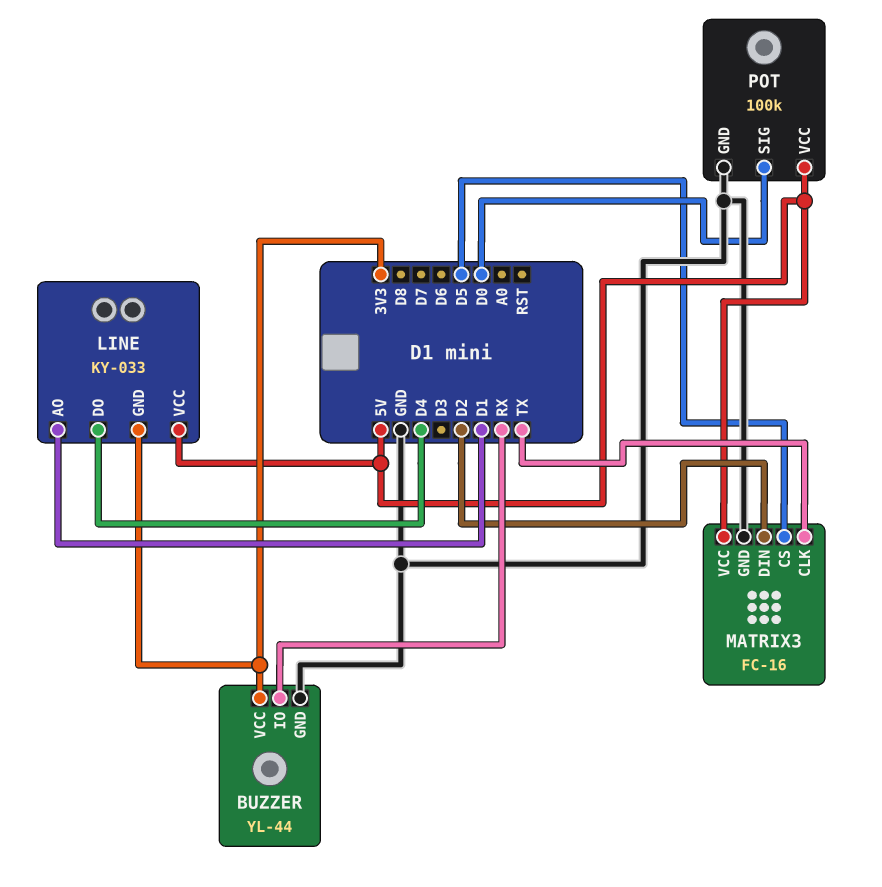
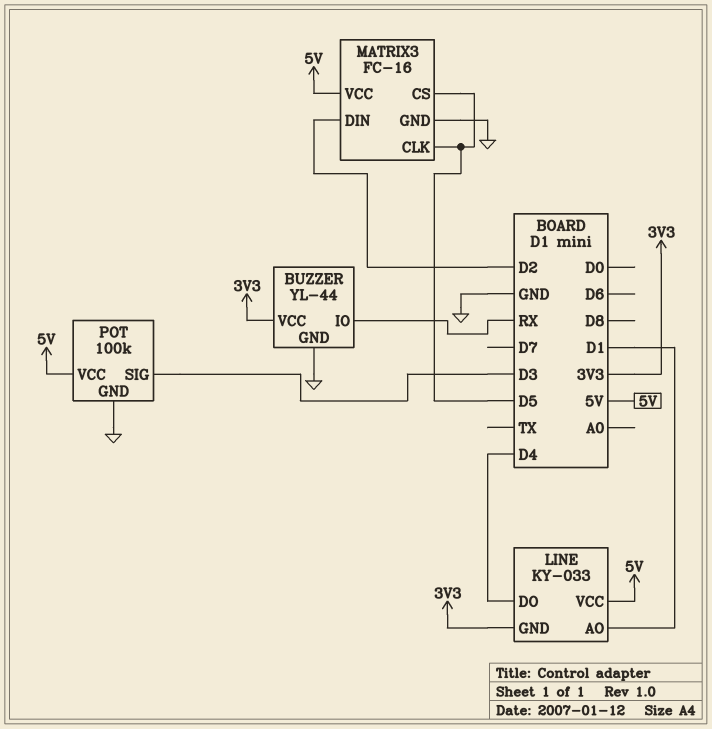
MATRIX3 pin CLK: TX -> D5
POT pin SIG: D0 -> D3

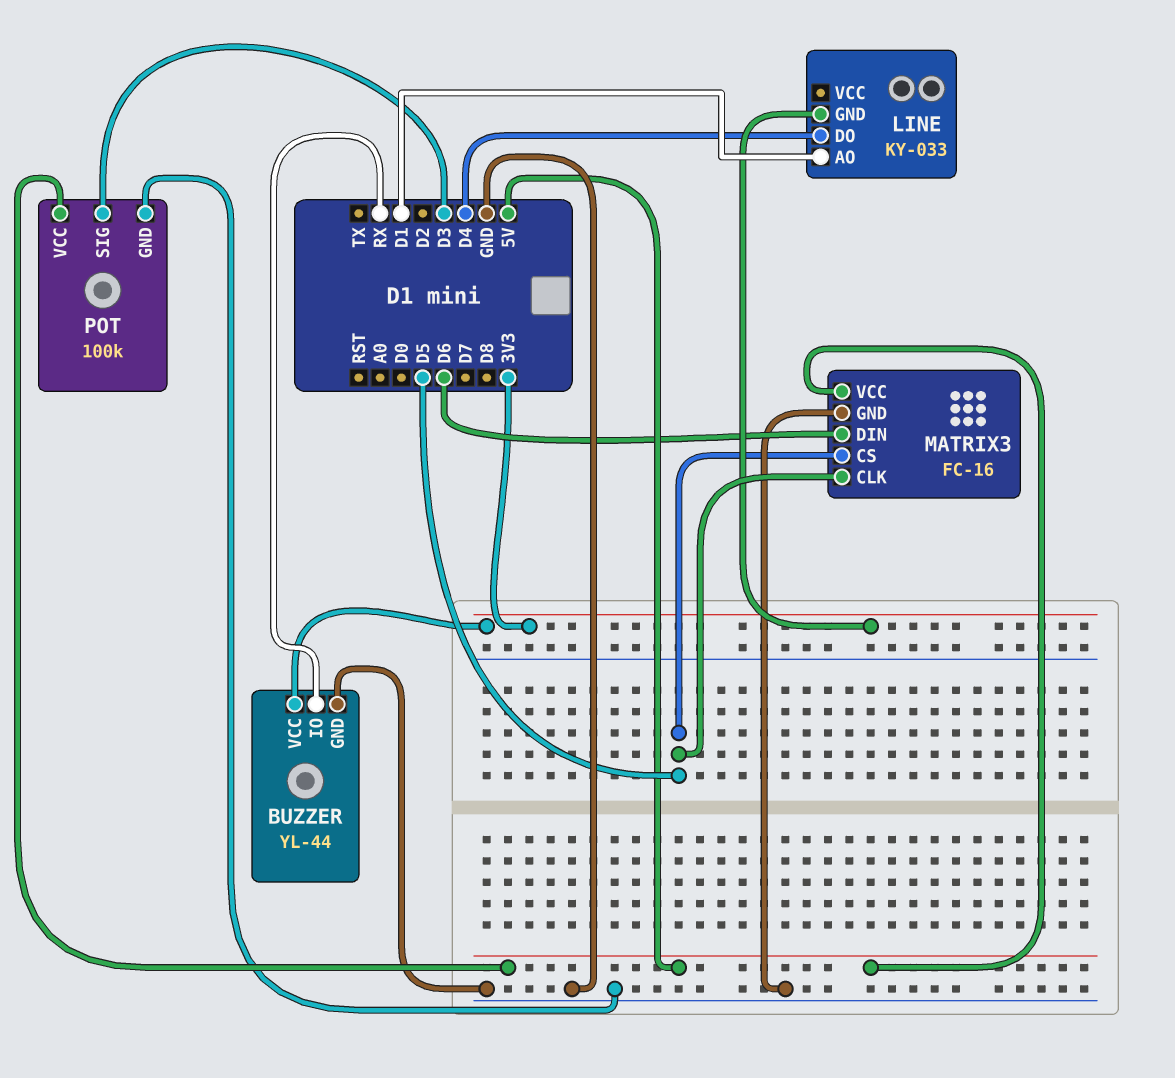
LINE pin VCC: 5V -> none
MATRIX3 pin DIN: D2 -> D6

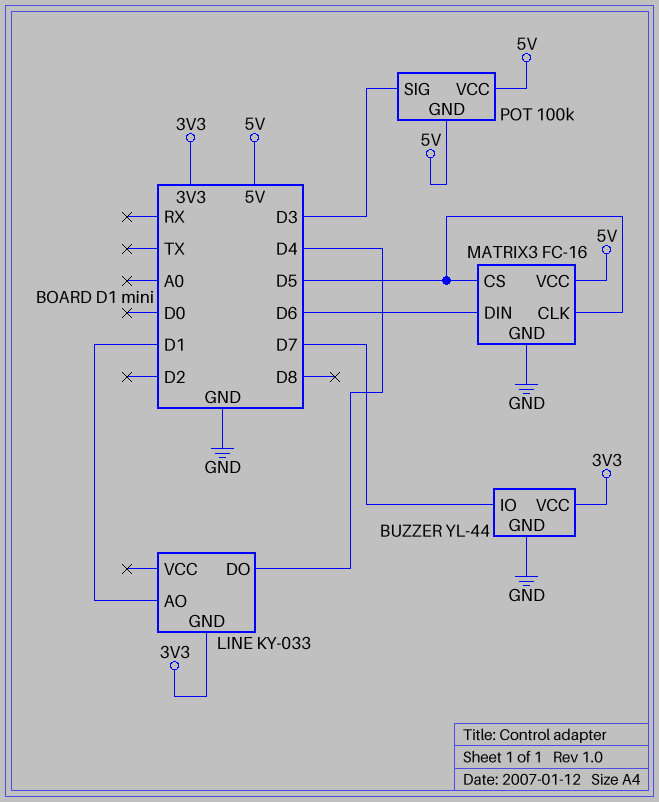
BUZZER pin IO: RX -> D7
POT pin GND: GND -> 5V

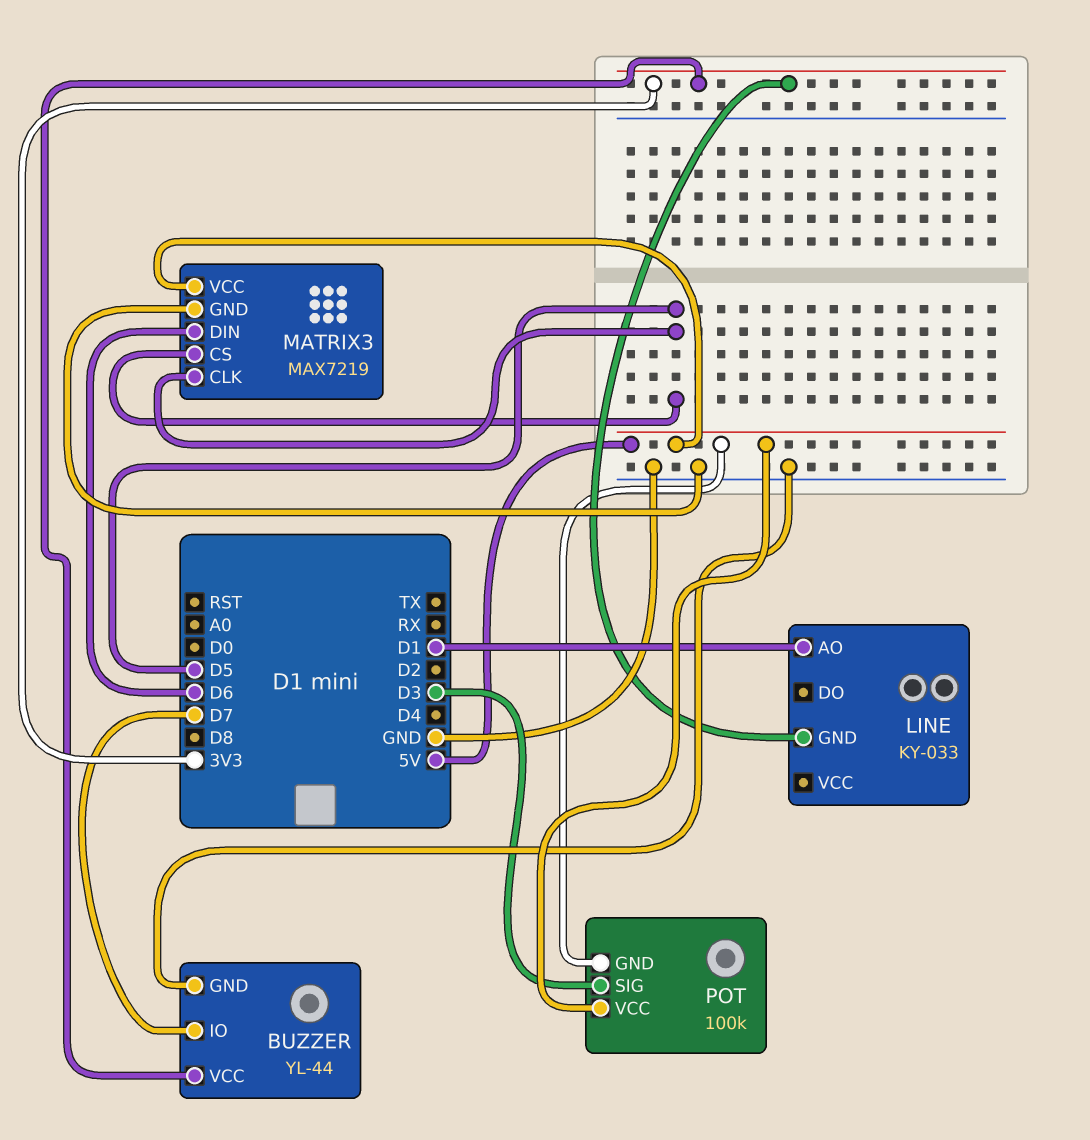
LINE pin DO: D4 -> none
MATRIX3: FC-16 -> MAX7219

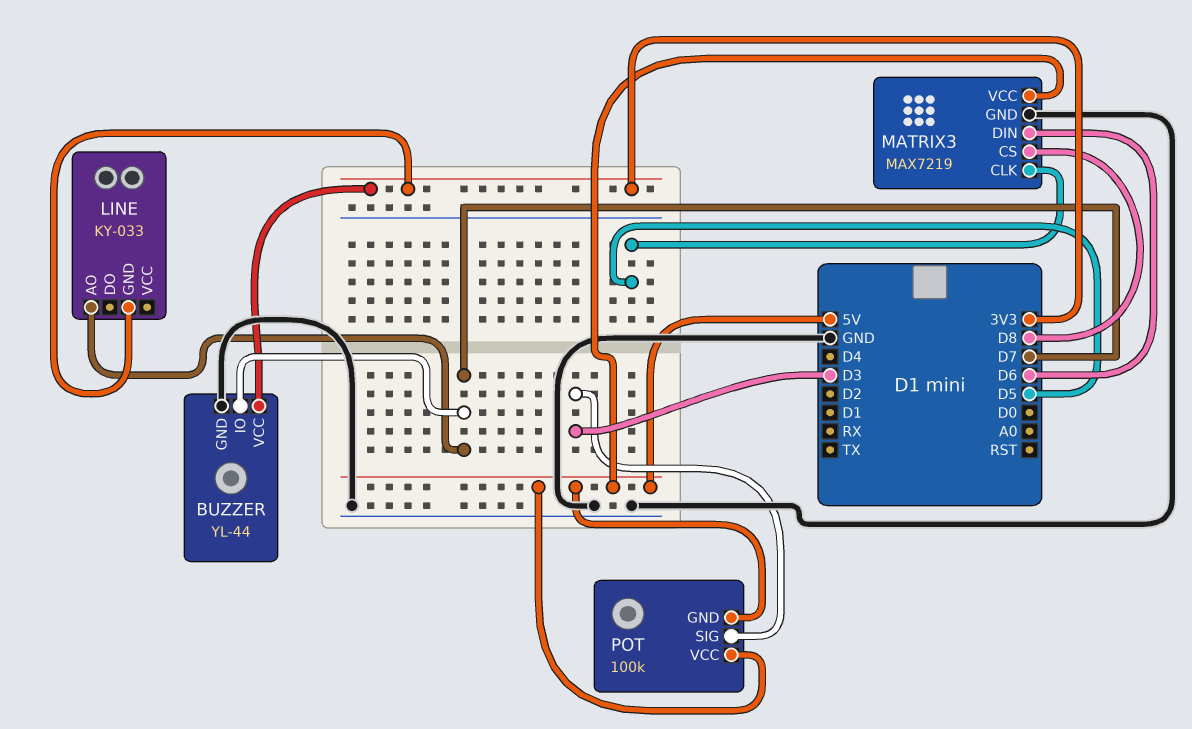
LINE pin AO: D1 -> D7
MATRIX3 pin CS: D5 -> D8

